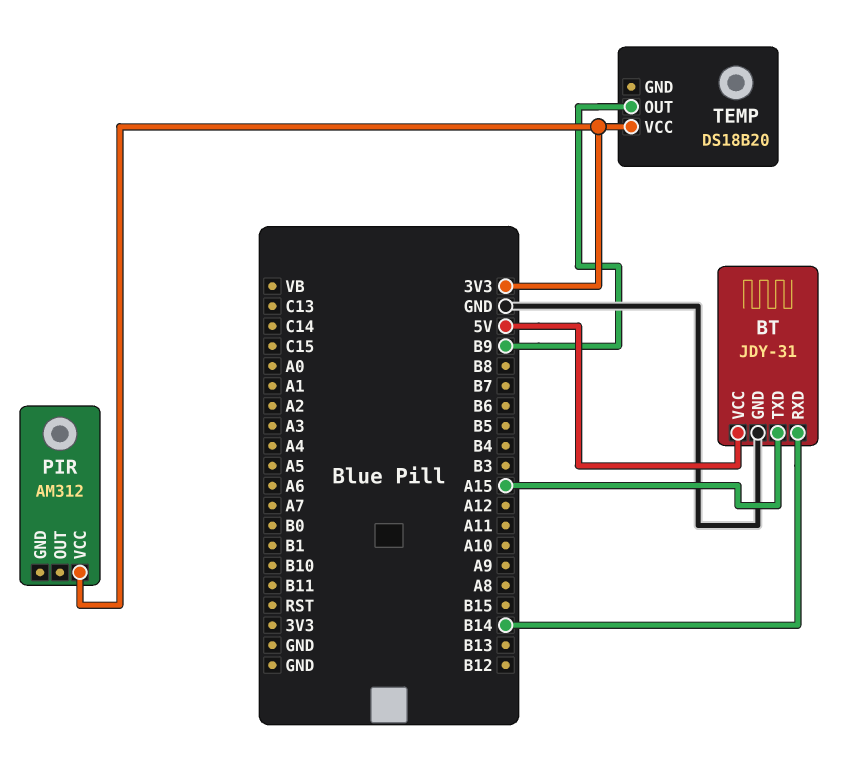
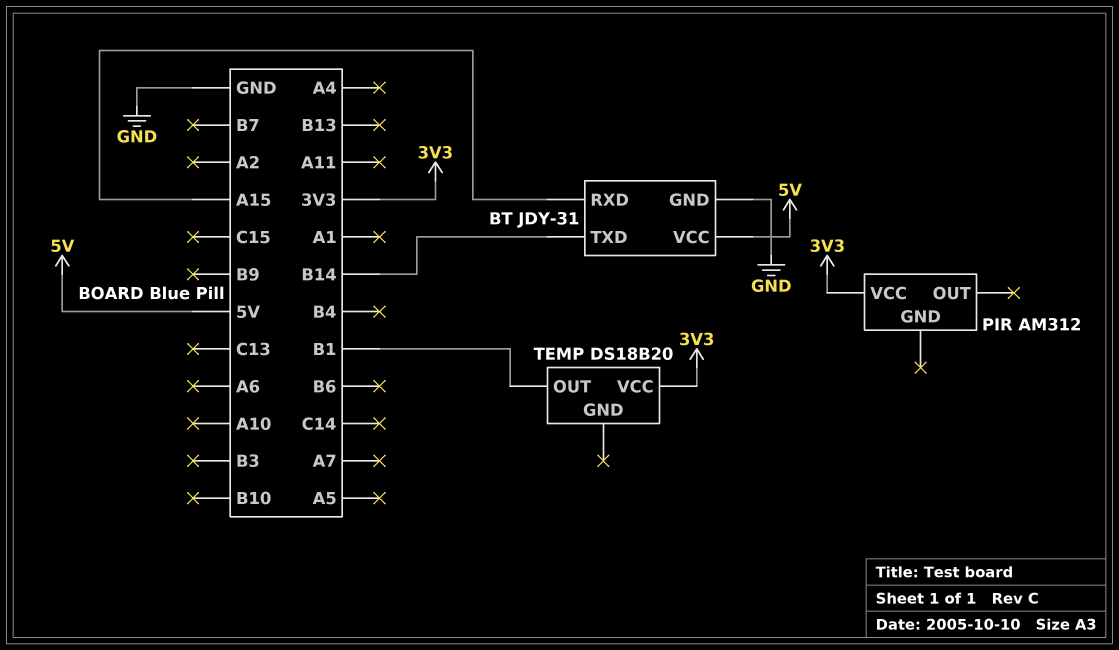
BT pin RXD: B14 -> A15
BT pin TXD: A15 -> B14
TEMP pin OUT: B9 -> B1

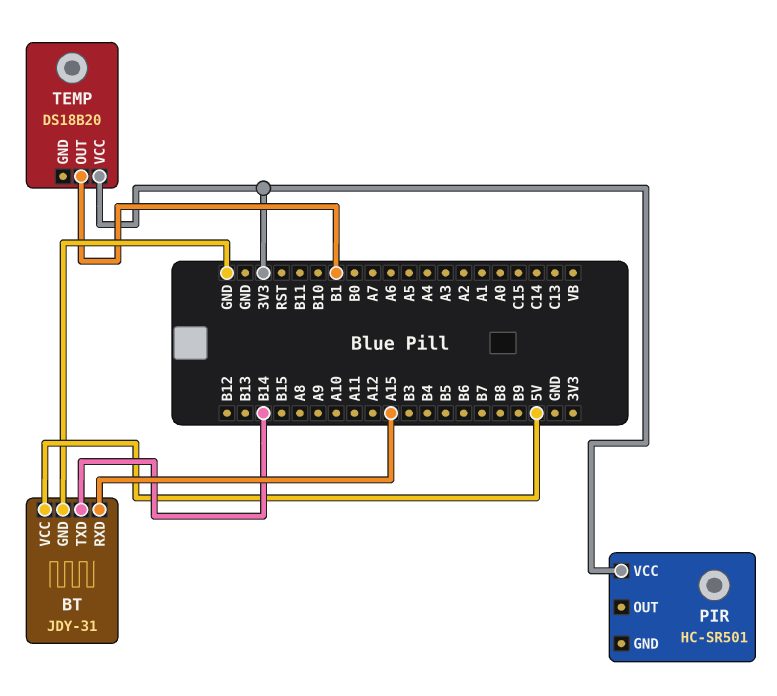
PIR: AM312 -> HC-SR501

